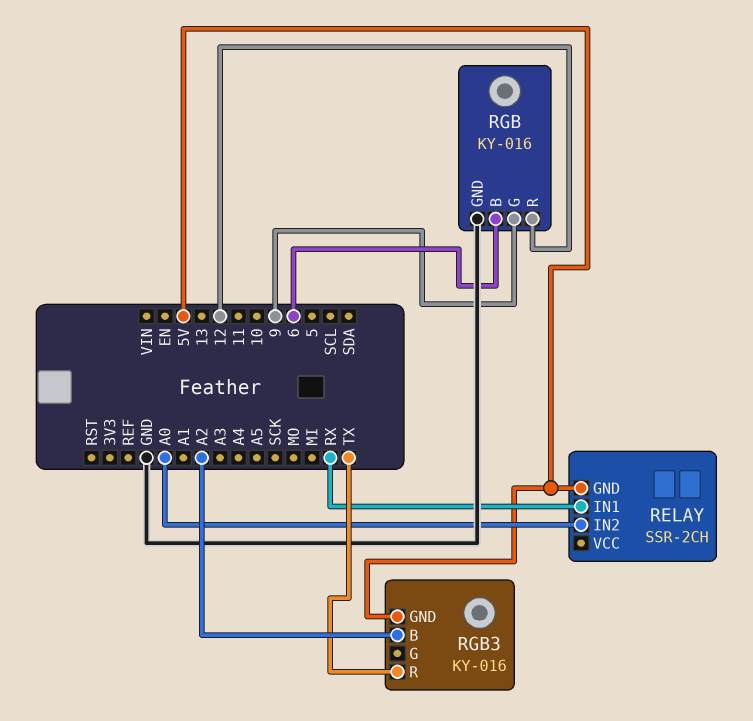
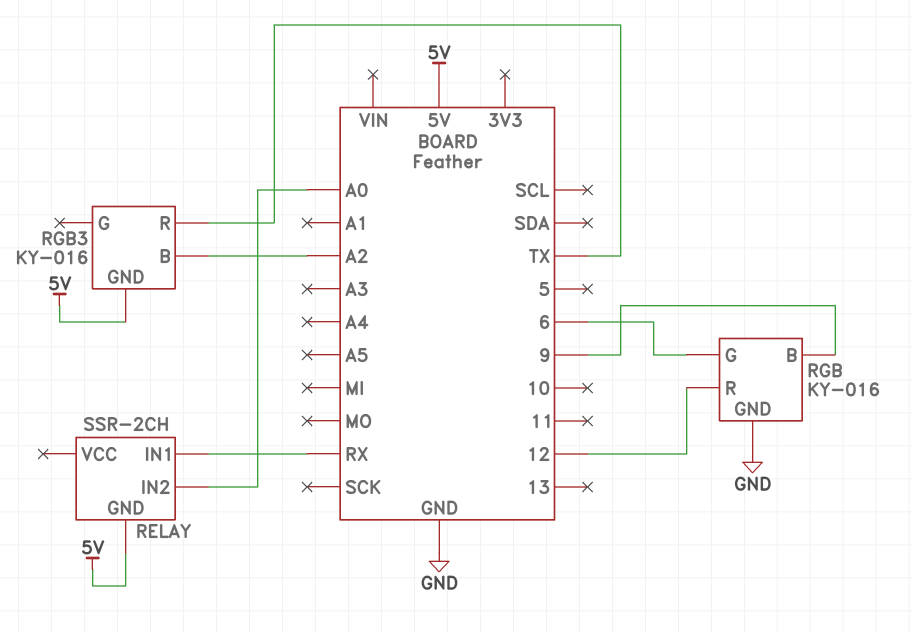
RGB pin B: 6 -> 9
RGB pin G: 9 -> 6

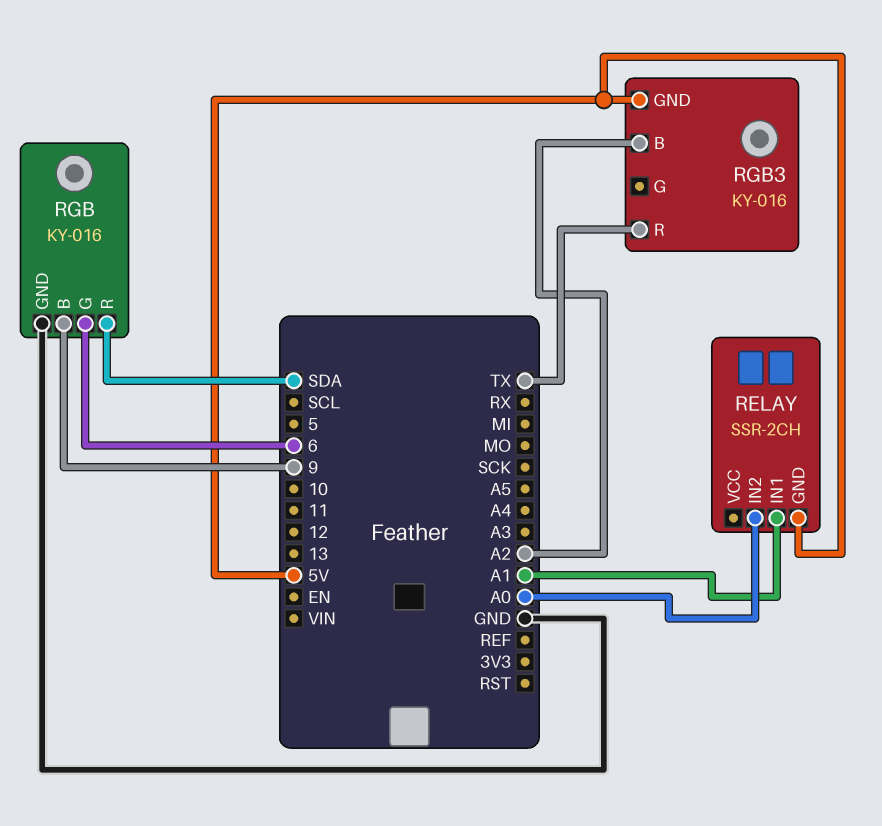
RELAY pin IN1: RX -> A1
RGB pin R: 12 -> SDA

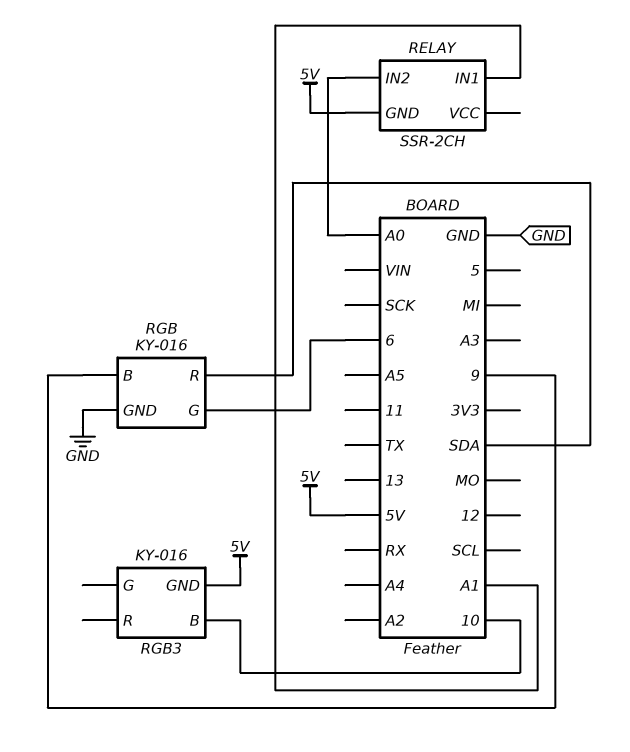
RGB3 pin B: A2 -> 10
RGB3 pin R: TX -> none

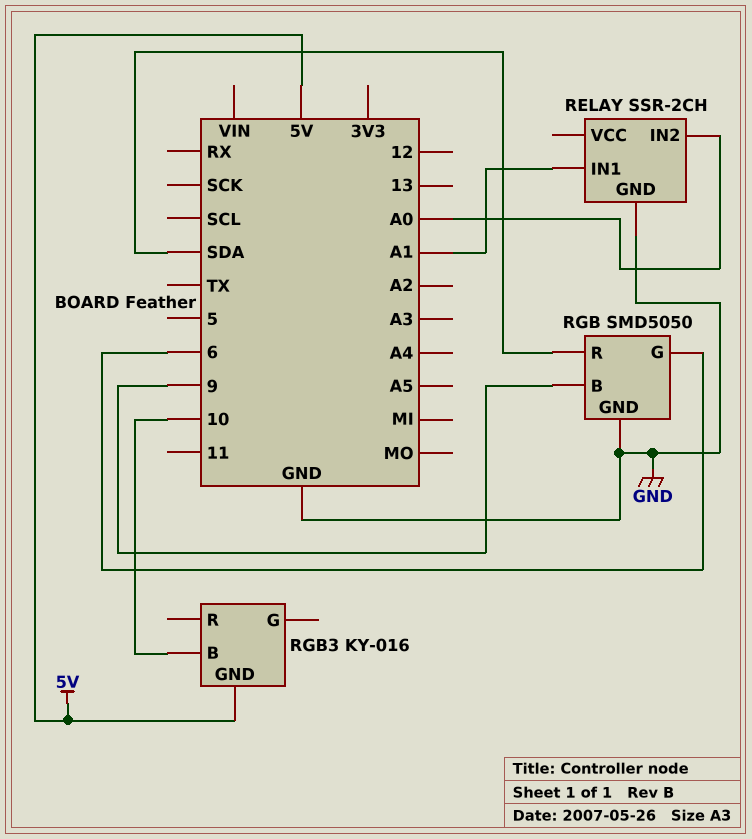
RELAY pin GND: 5V -> GND
RGB: KY-016 -> SMD5050

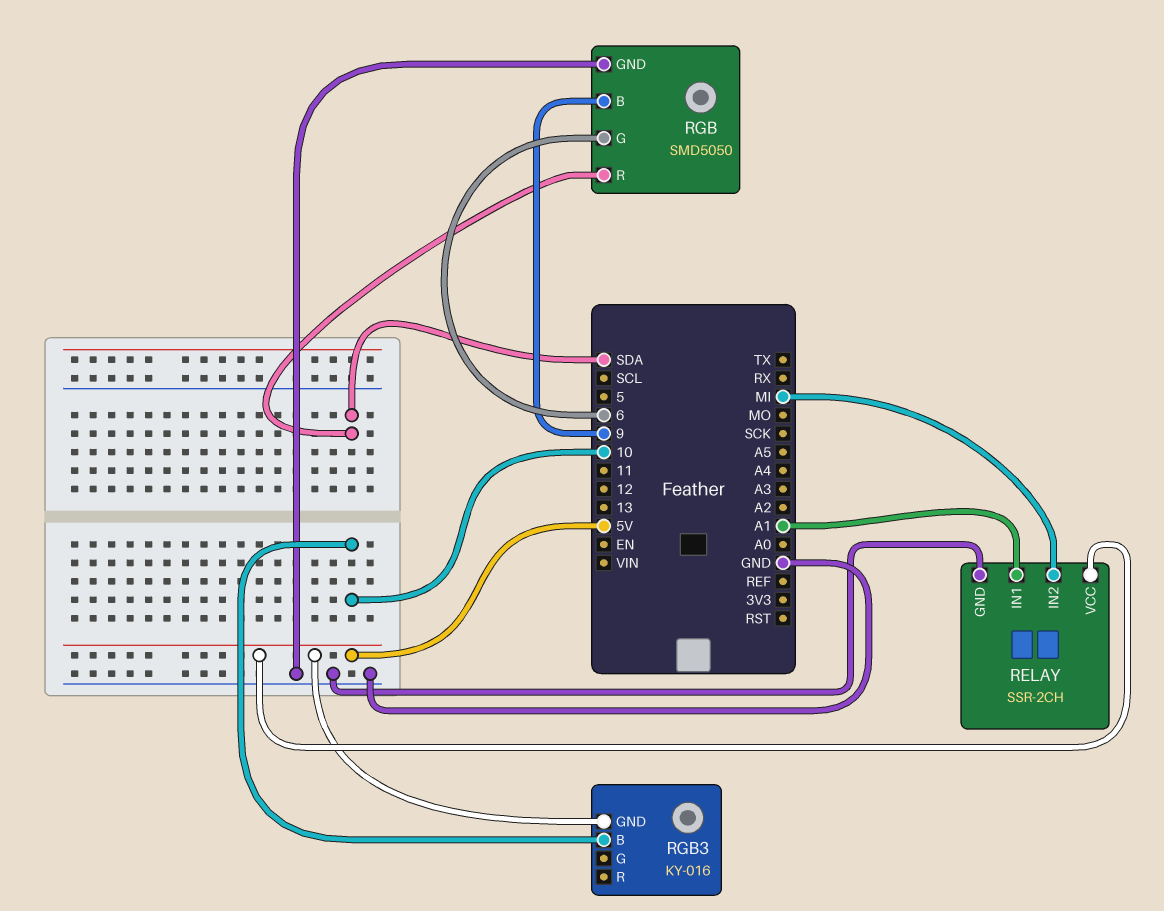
RELAY pin IN2: A0 -> MI
RELAY pin VCC: none -> 5V

